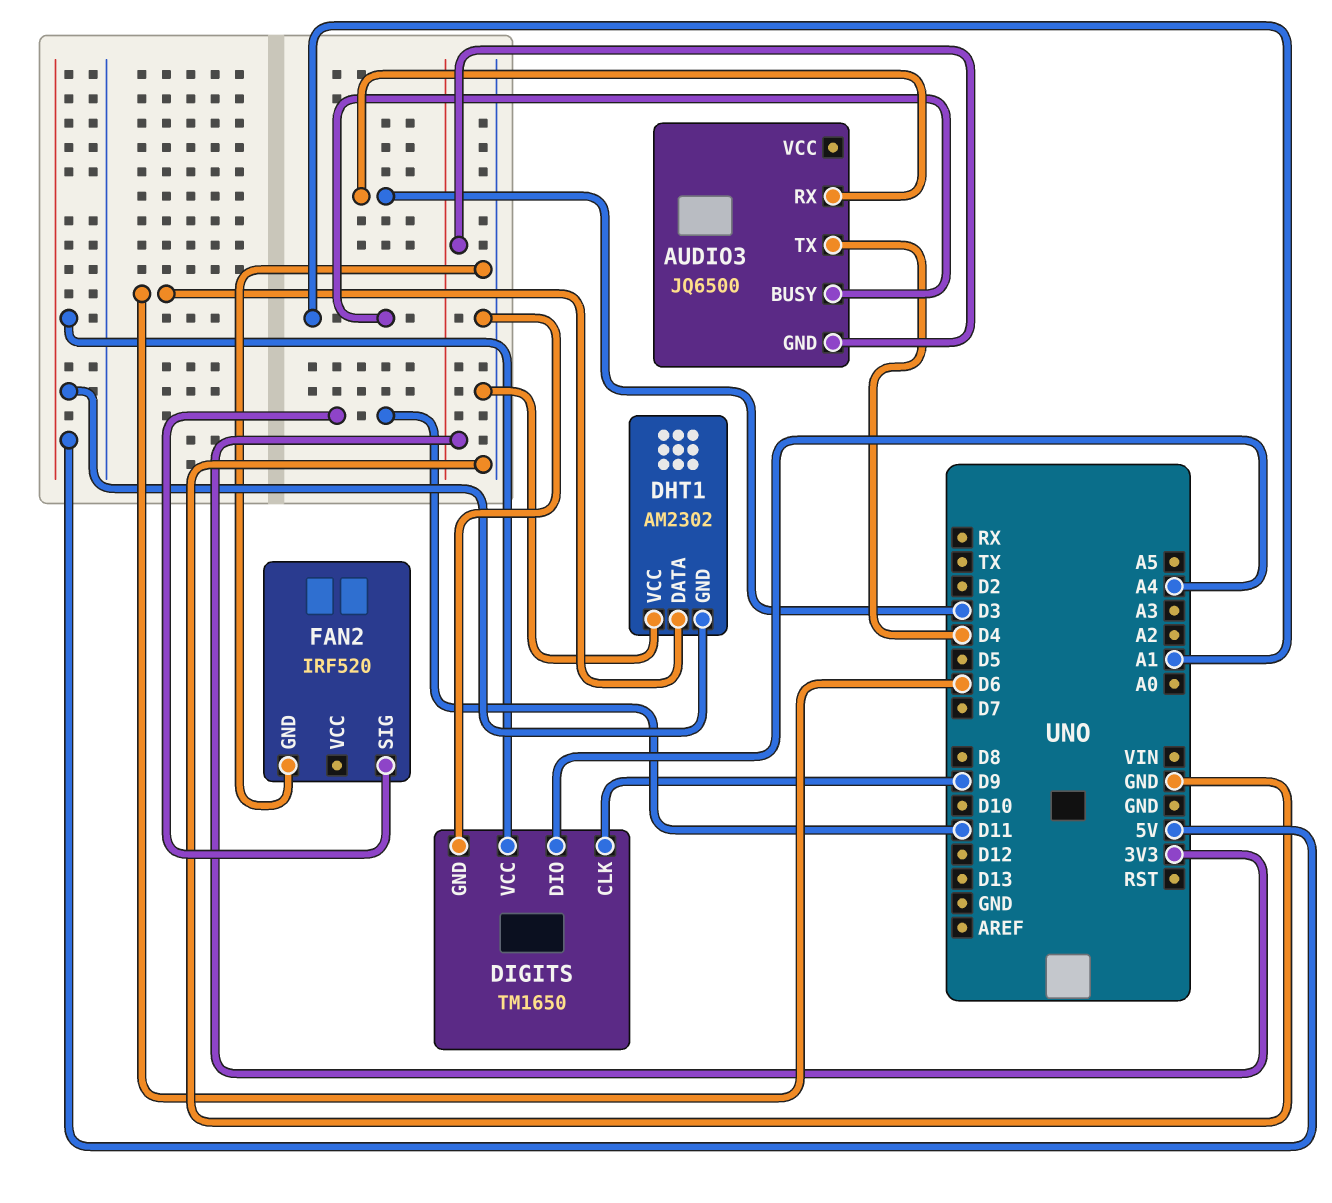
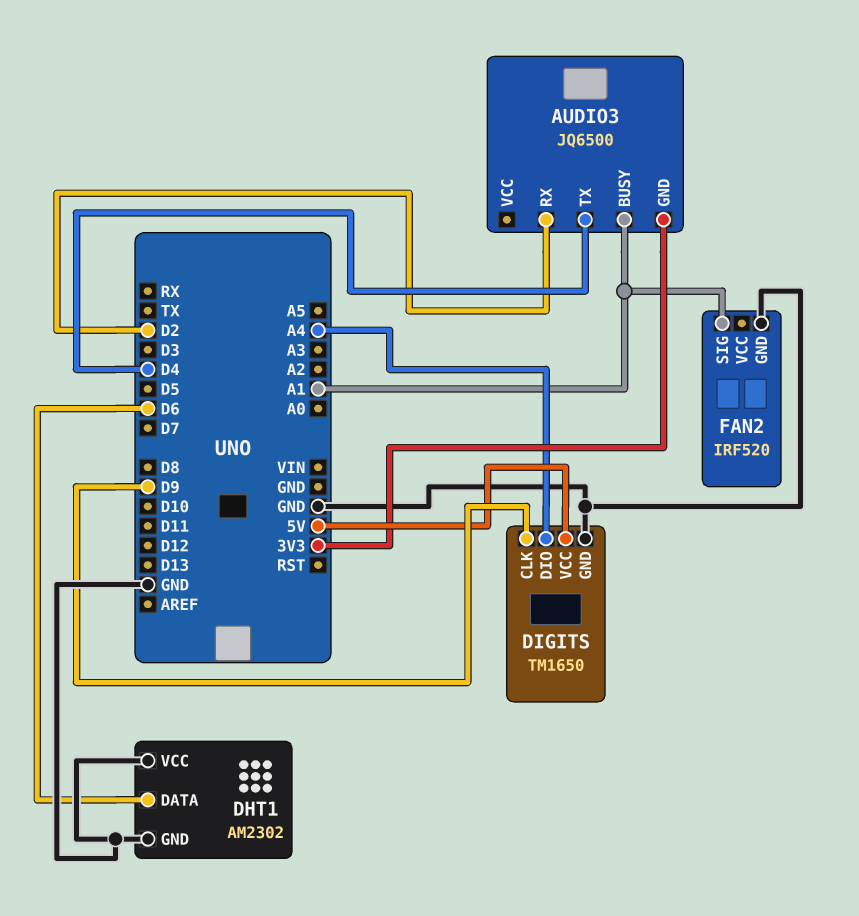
AUDIO3 pin RX: D3 -> D2
DHT1 pin GND: 5V -> GND
FAN2 pin SIG: D11 -> A1

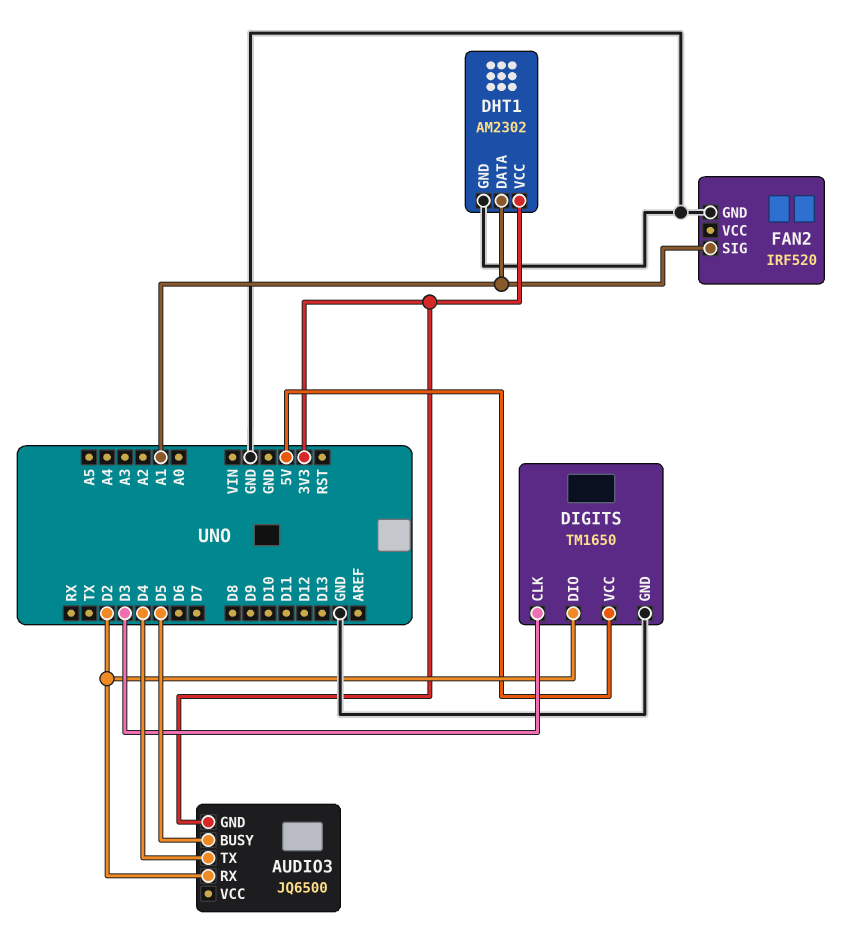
AUDIO3 pin BUSY: A1 -> D5
DHT1 pin DATA: D6 -> A1
DHT1 pin VCC: GND -> 3V3
DIGITS pin CLK: D9 -> D3
DIGITS pin DIO: A4 -> D2

